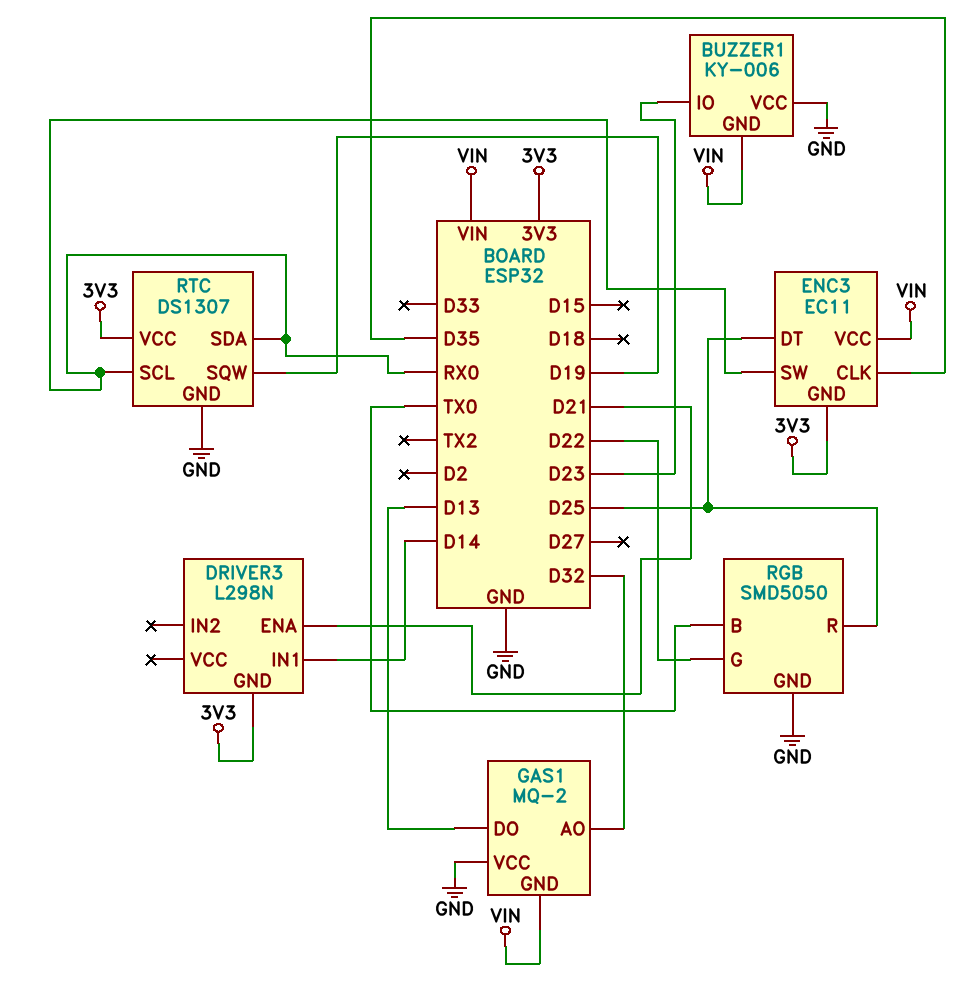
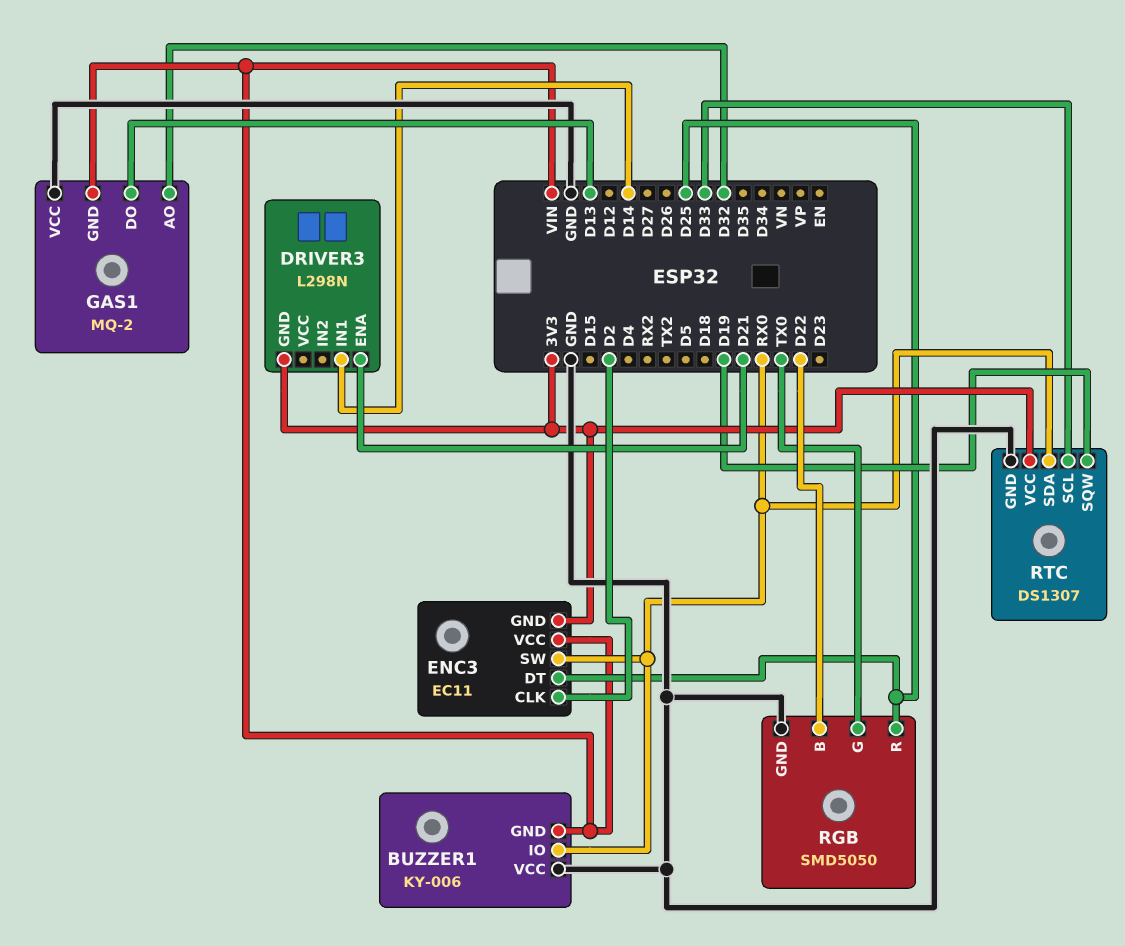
BUZZER1 pin IO: D23 -> RX0
ENC3 pin CLK: D35 -> D2
RGB pin B: TX0 -> D22
RGB pin G: D22 -> TX0
RTC pin SCL: RX0 -> D33

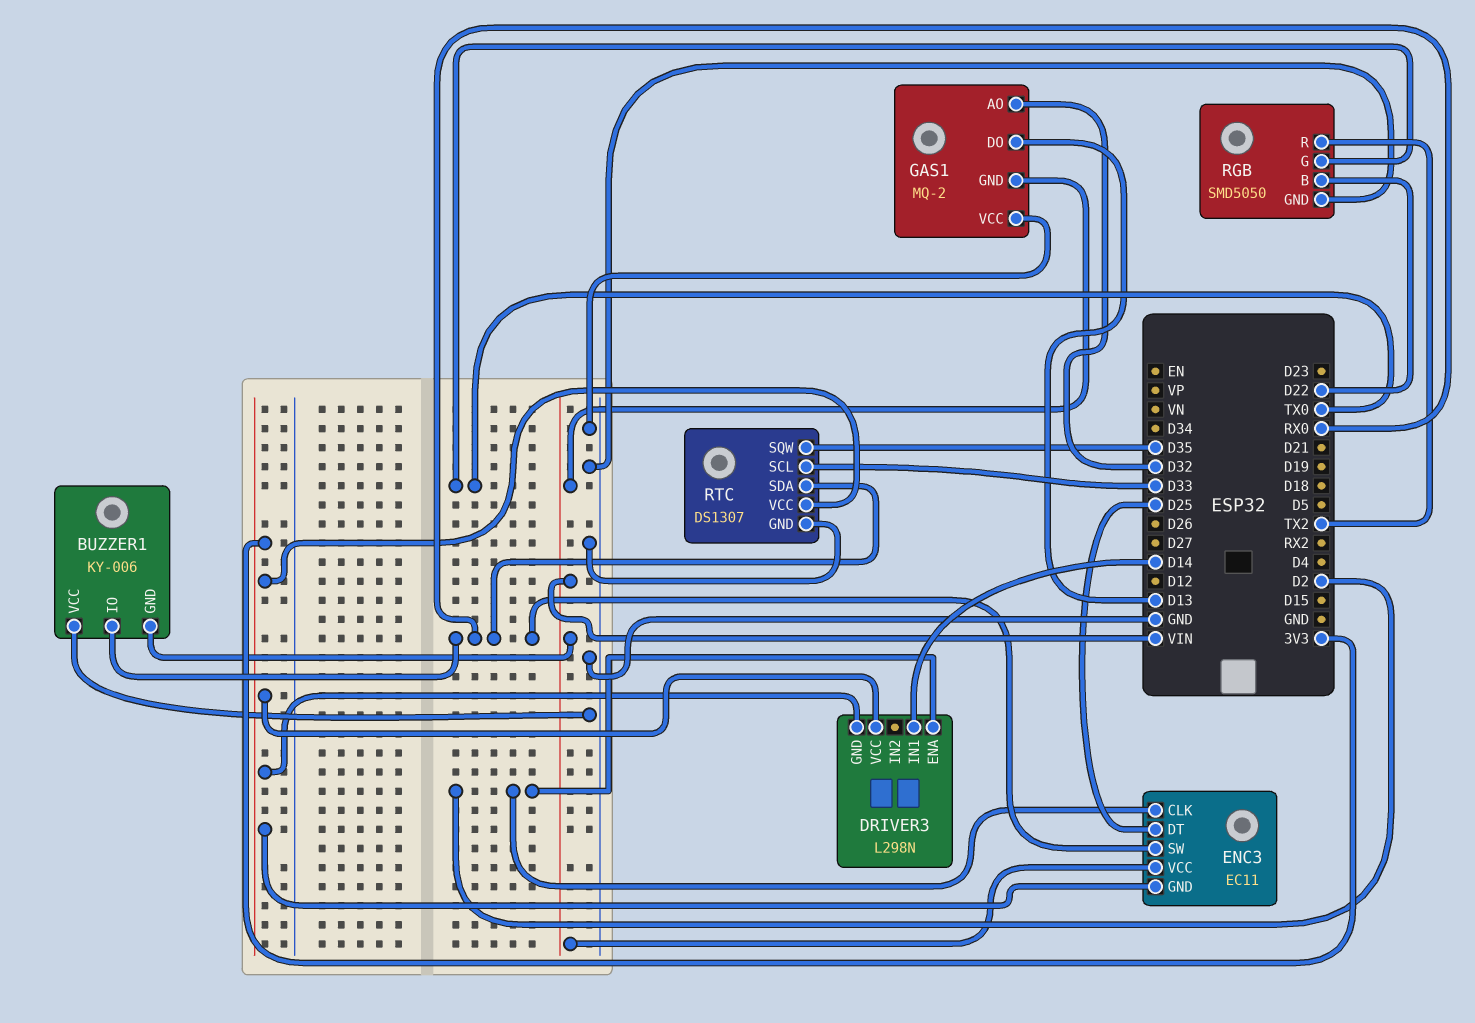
DRIVER3 pin ENA: D21 -> D2
DRIVER3 pin VCC: none -> 3V3
RGB pin R: D25 -> TX2
RTC pin SQW: D19 -> D35

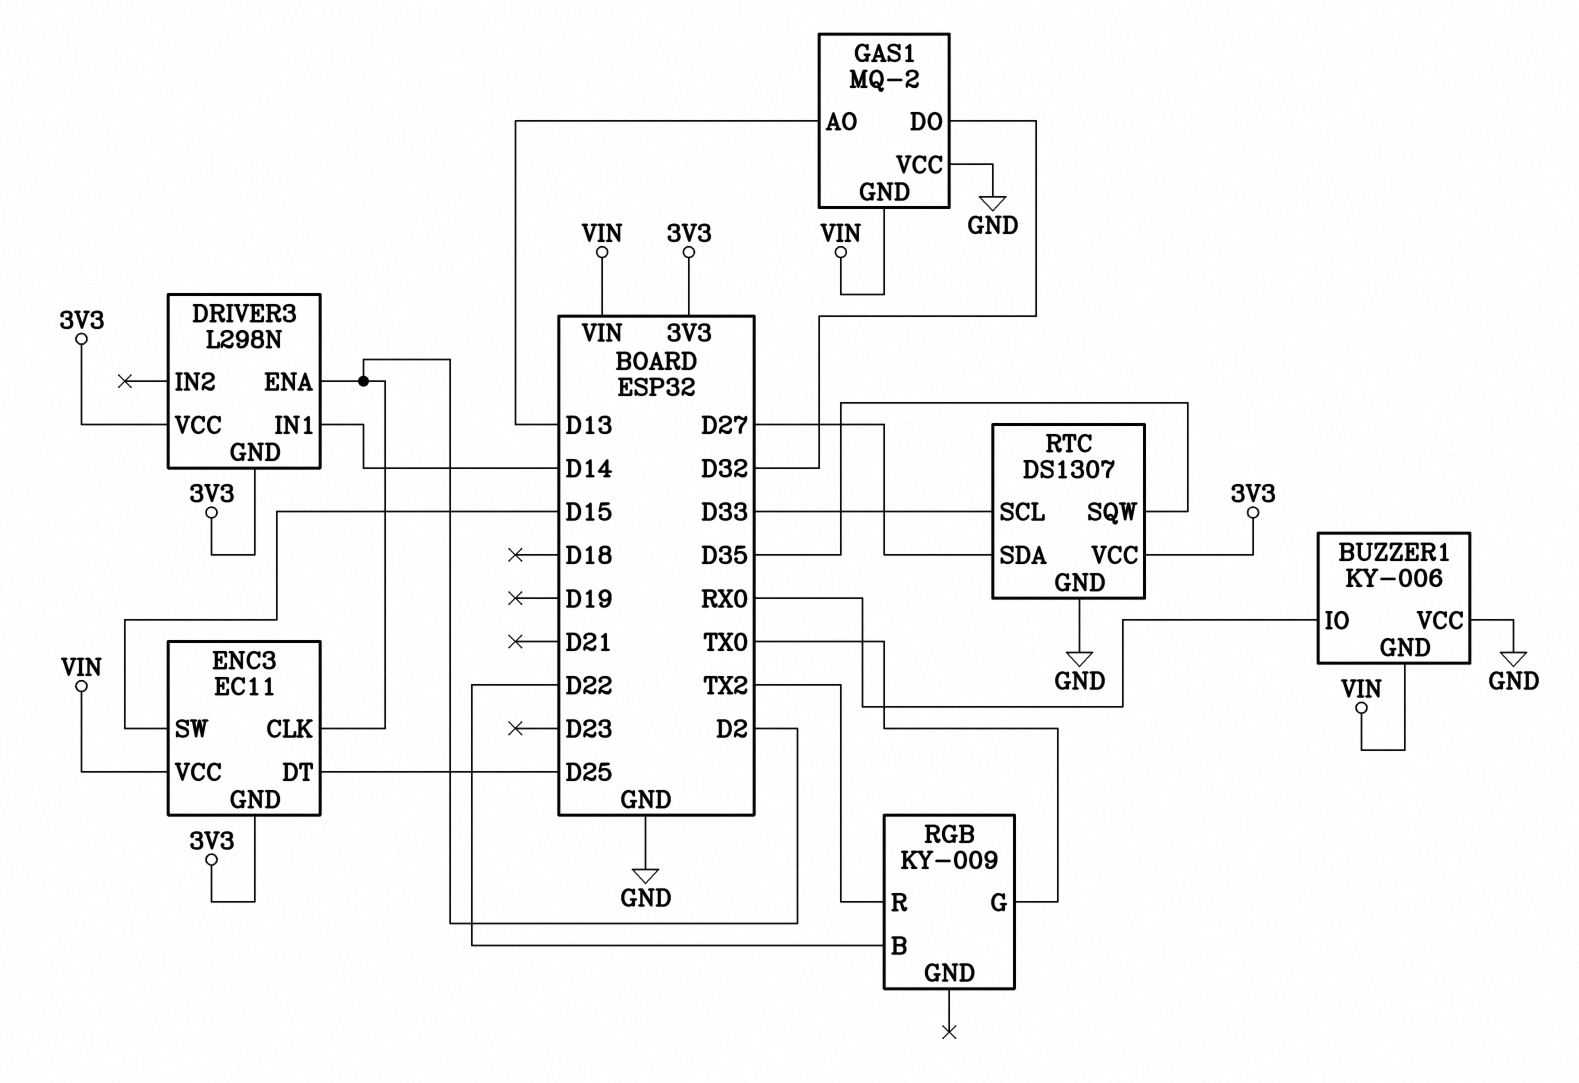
ENC3 pin SW: RX0 -> D15
GAS1 pin AO: D32 -> D13
GAS1 pin DO: D13 -> D32
RGB: SMD5050 -> KY-009
RGB pin GND: GND -> none
RTC pin SDA: RX0 -> D27

